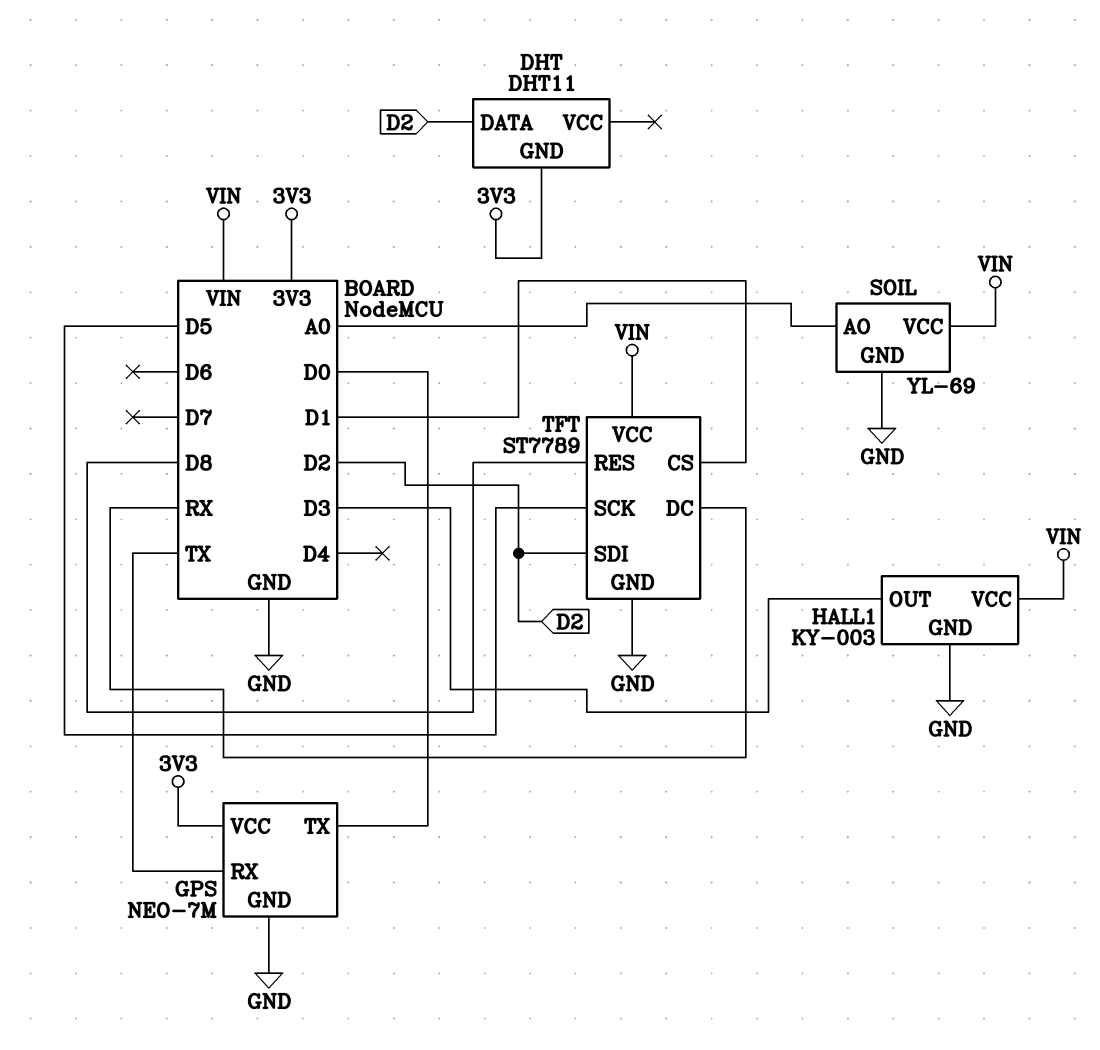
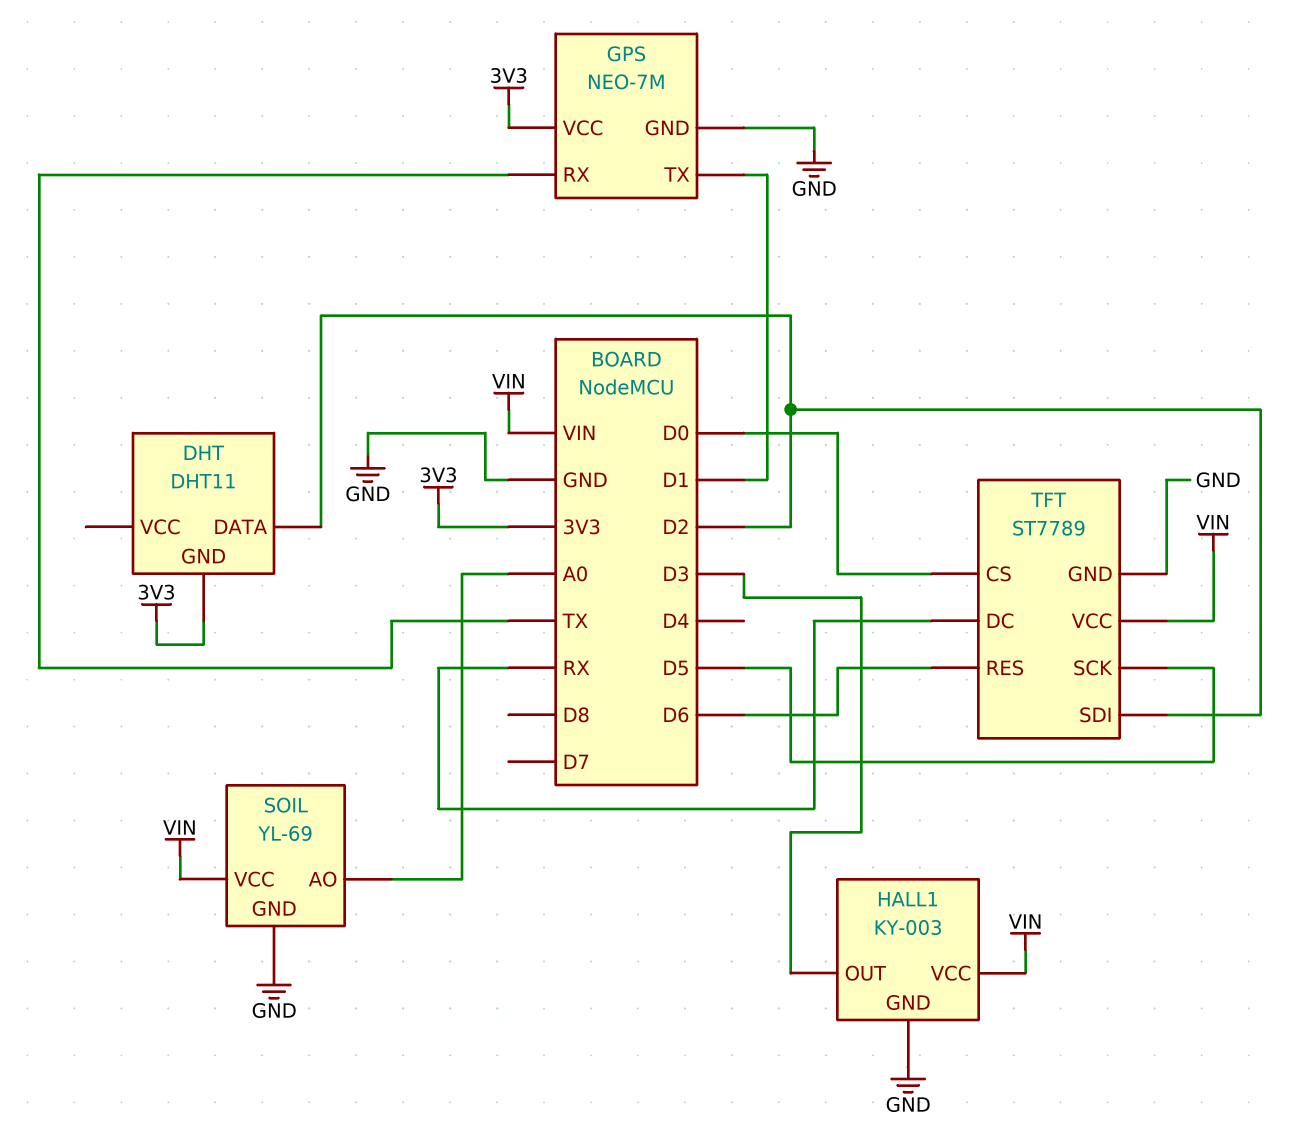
GPS pin TX: D0 -> D1
TFT pin CS: D1 -> D0
TFT pin RES: D8 -> D6

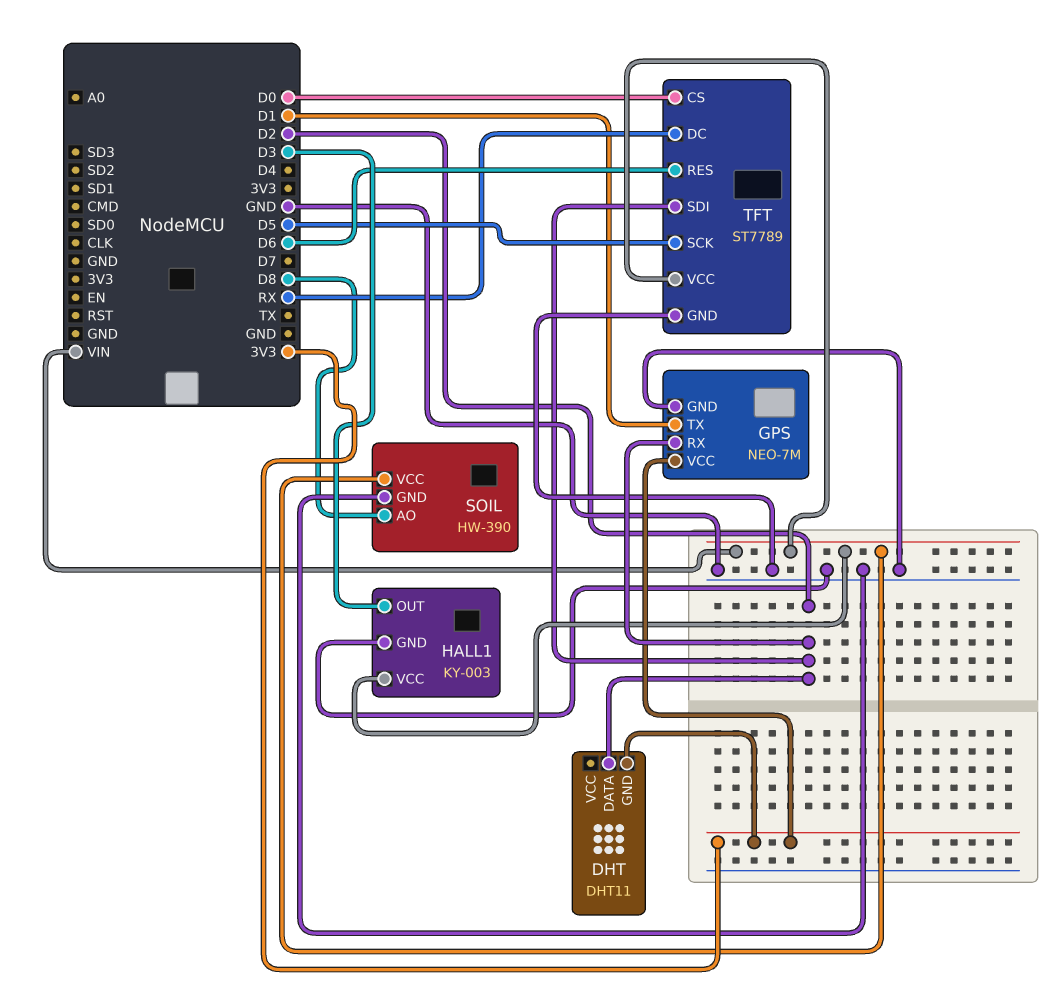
GPS pin RX: TX -> D2
SOIL: YL-69 -> HW-390
SOIL pin AO: A0 -> D8

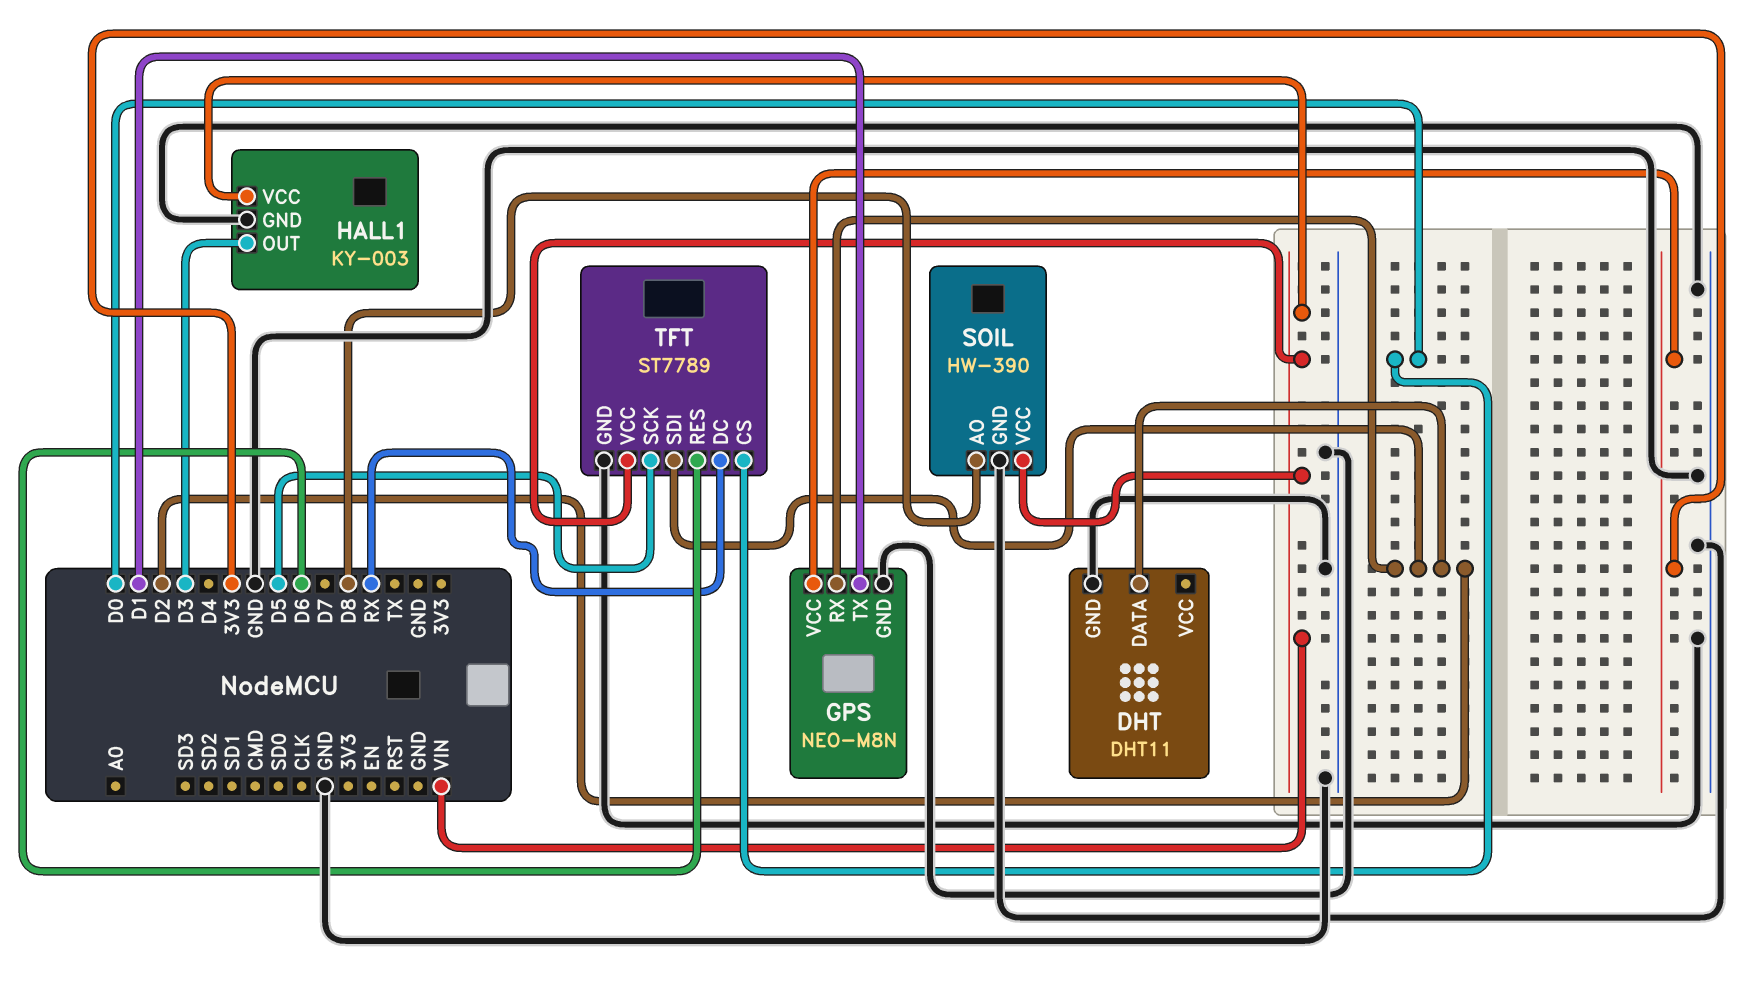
DHT pin GND: 3V3 -> GND
GPS: NEO-7M -> NEO-M8N

